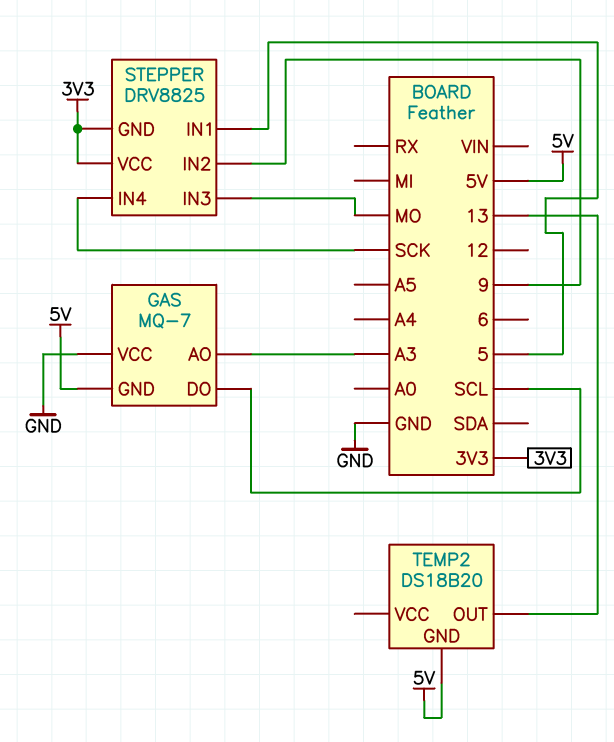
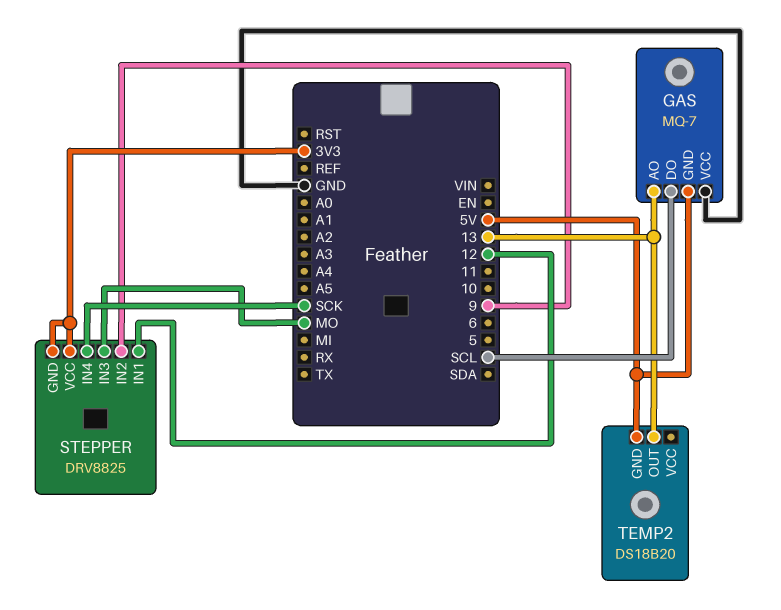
GAS pin AO: A3 -> 13
STEPPER pin IN1: 5 -> 12

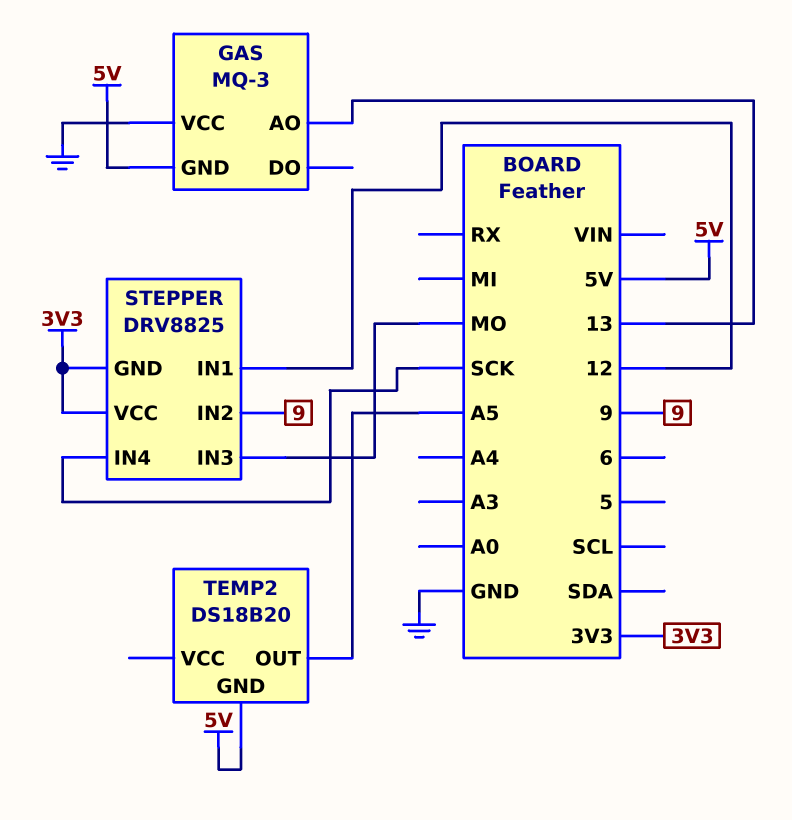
GAS: MQ-7 -> MQ-3
GAS pin DO: SCL -> none
TEMP2 pin OUT: 13 -> A5

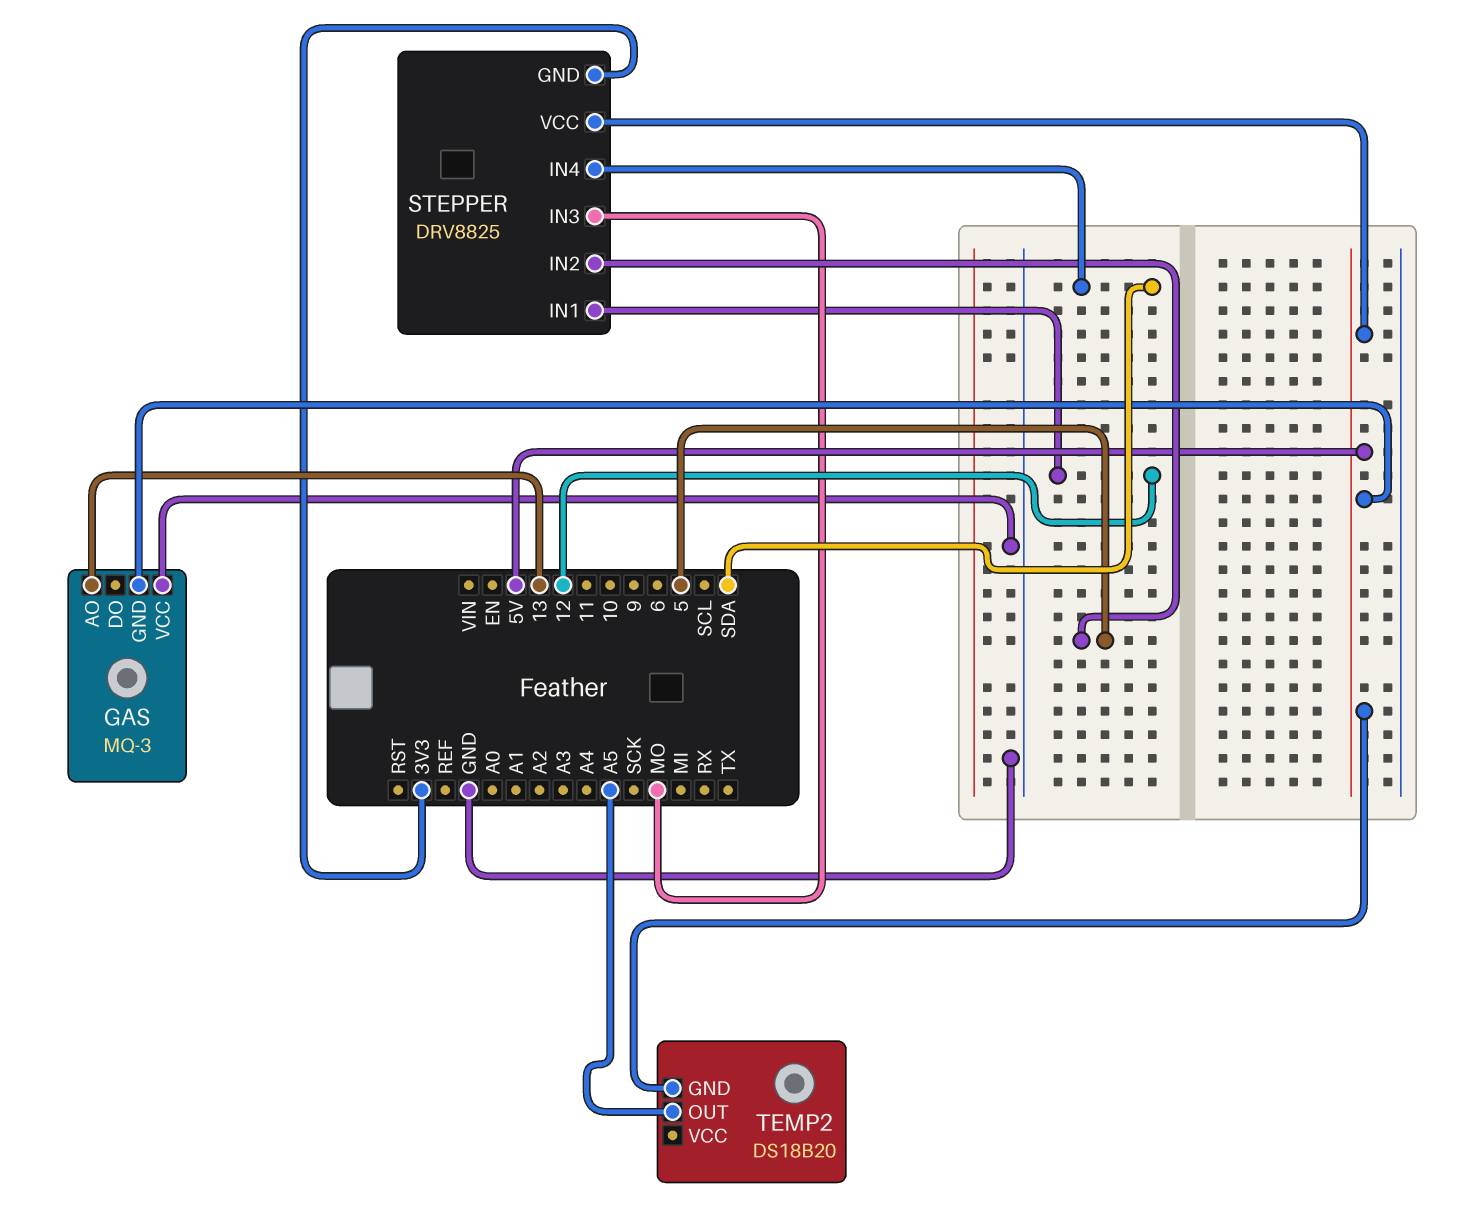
STEPPER pin IN2: 9 -> 5
STEPPER pin IN4: SCK -> SDA
STEPPER pin VCC: 3V3 -> 5V

